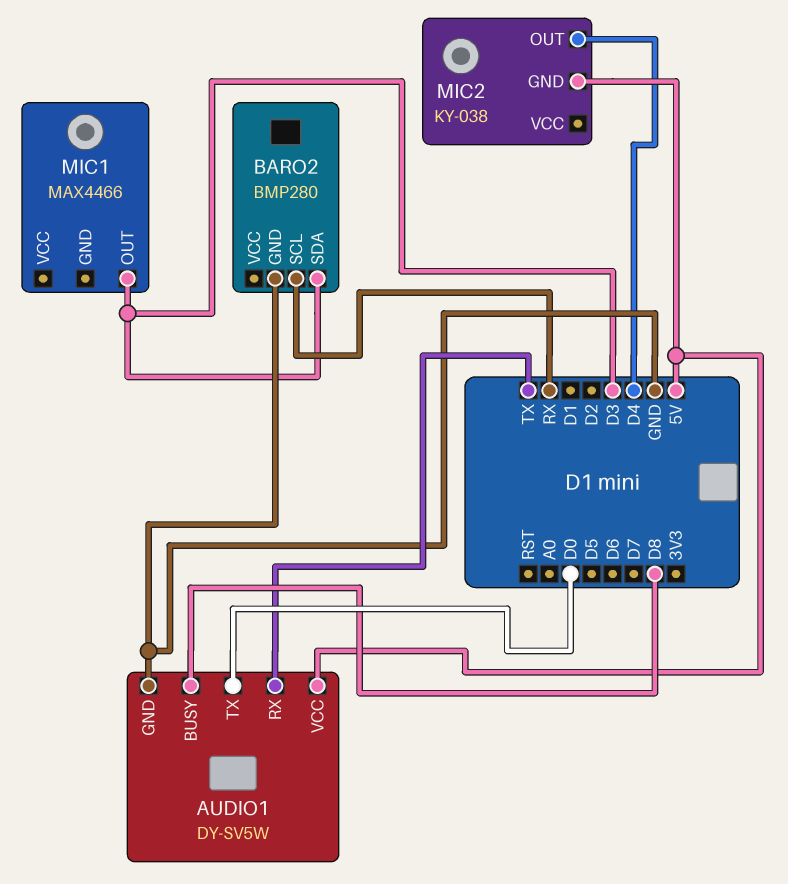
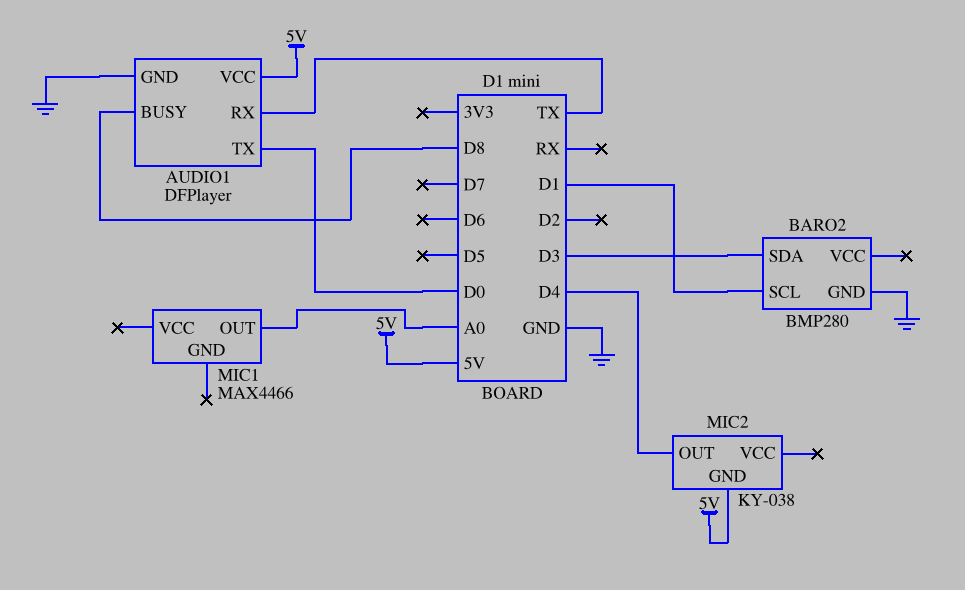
AUDIO1: DY-SV5W -> DFPlayer
BARO2 pin SCL: RX -> D1
MIC1 pin OUT: D3 -> A0

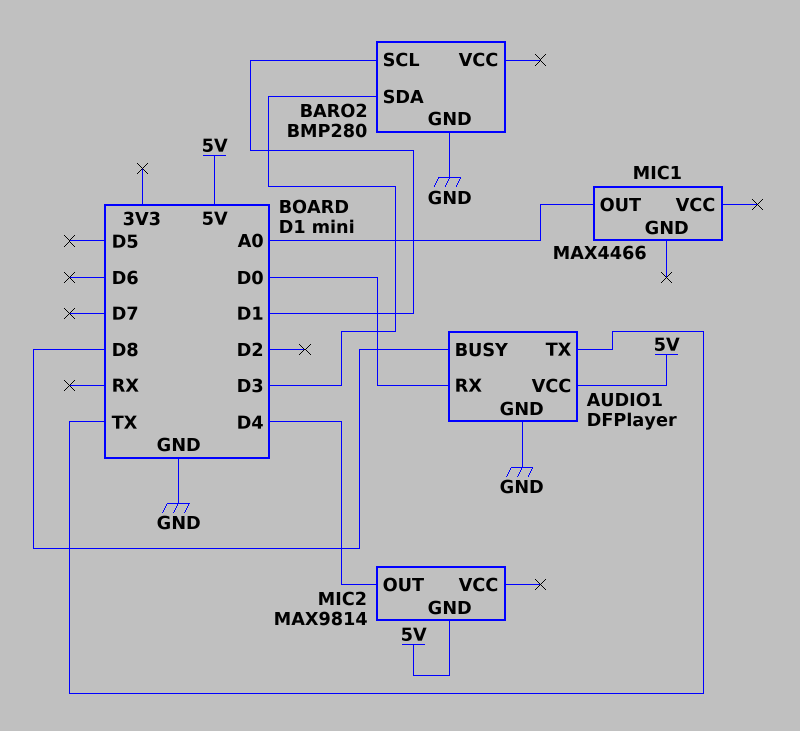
AUDIO1 pin RX: TX -> D0
AUDIO1 pin TX: D0 -> TX
MIC2: KY-038 -> MAX9814

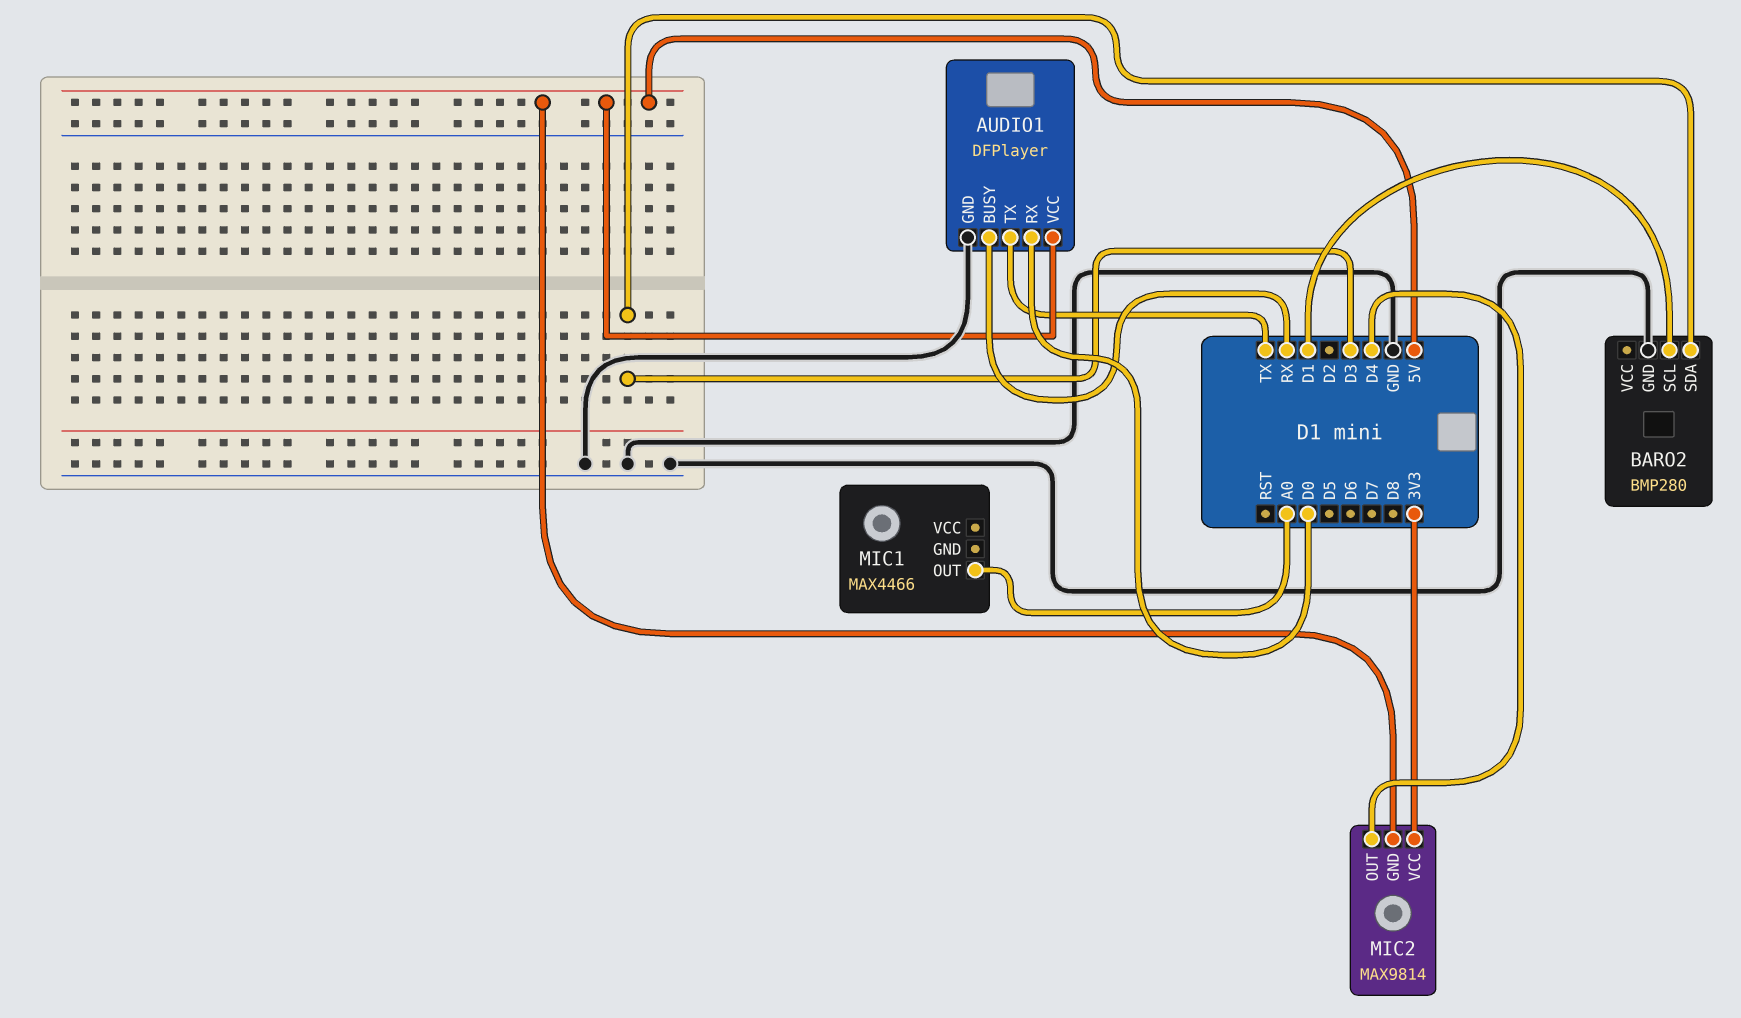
AUDIO1 pin BUSY: D8 -> RX
MIC2 pin VCC: none -> 3V3

